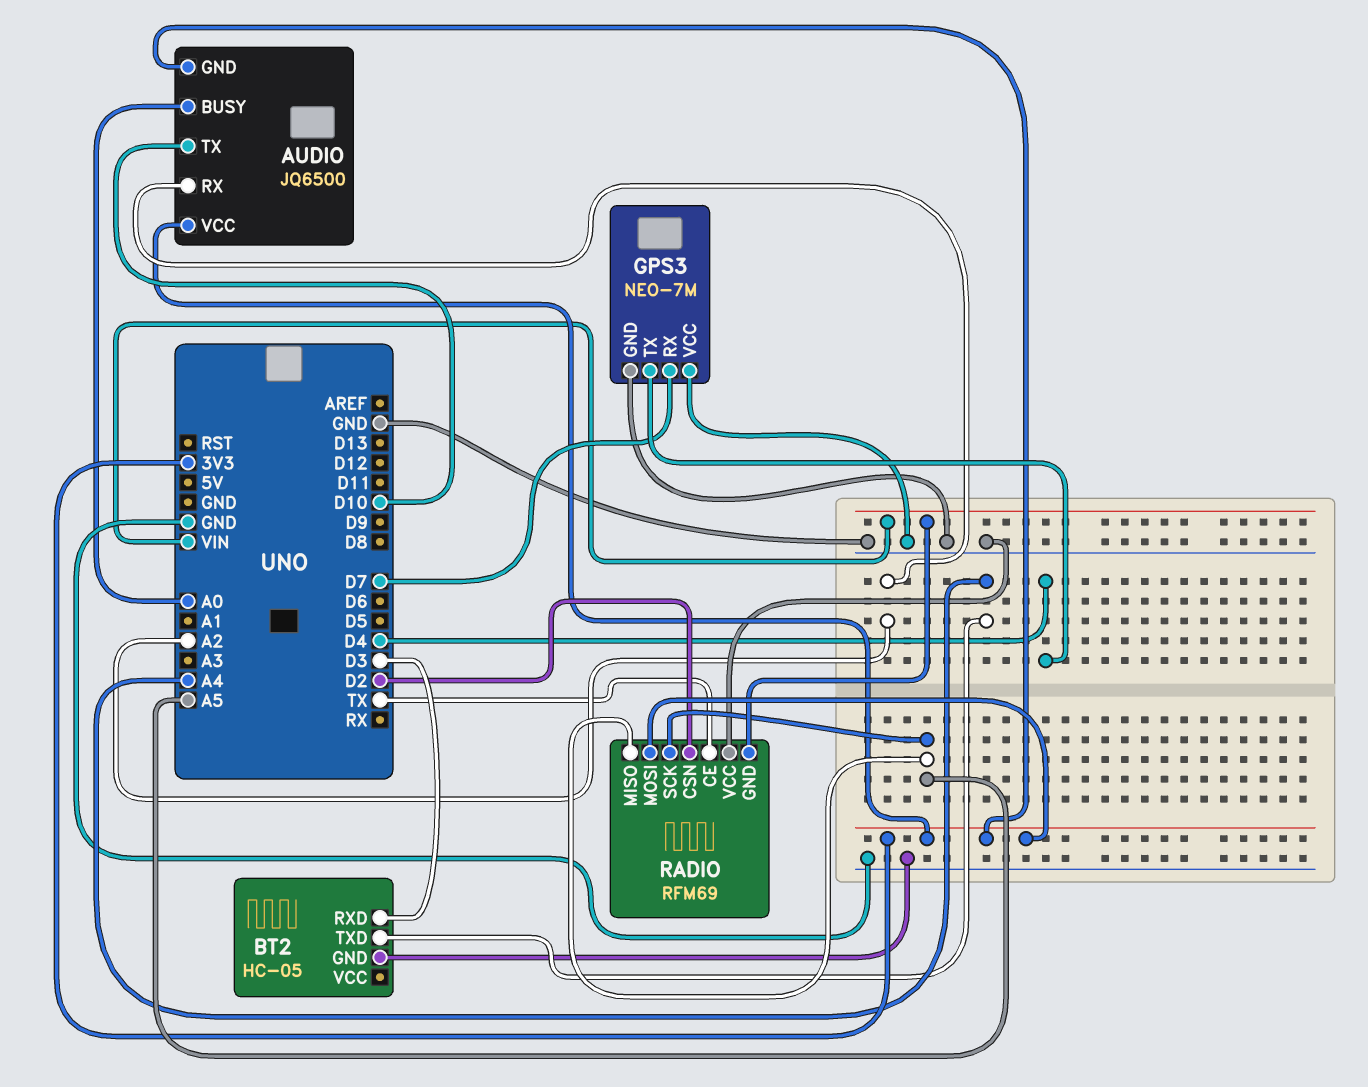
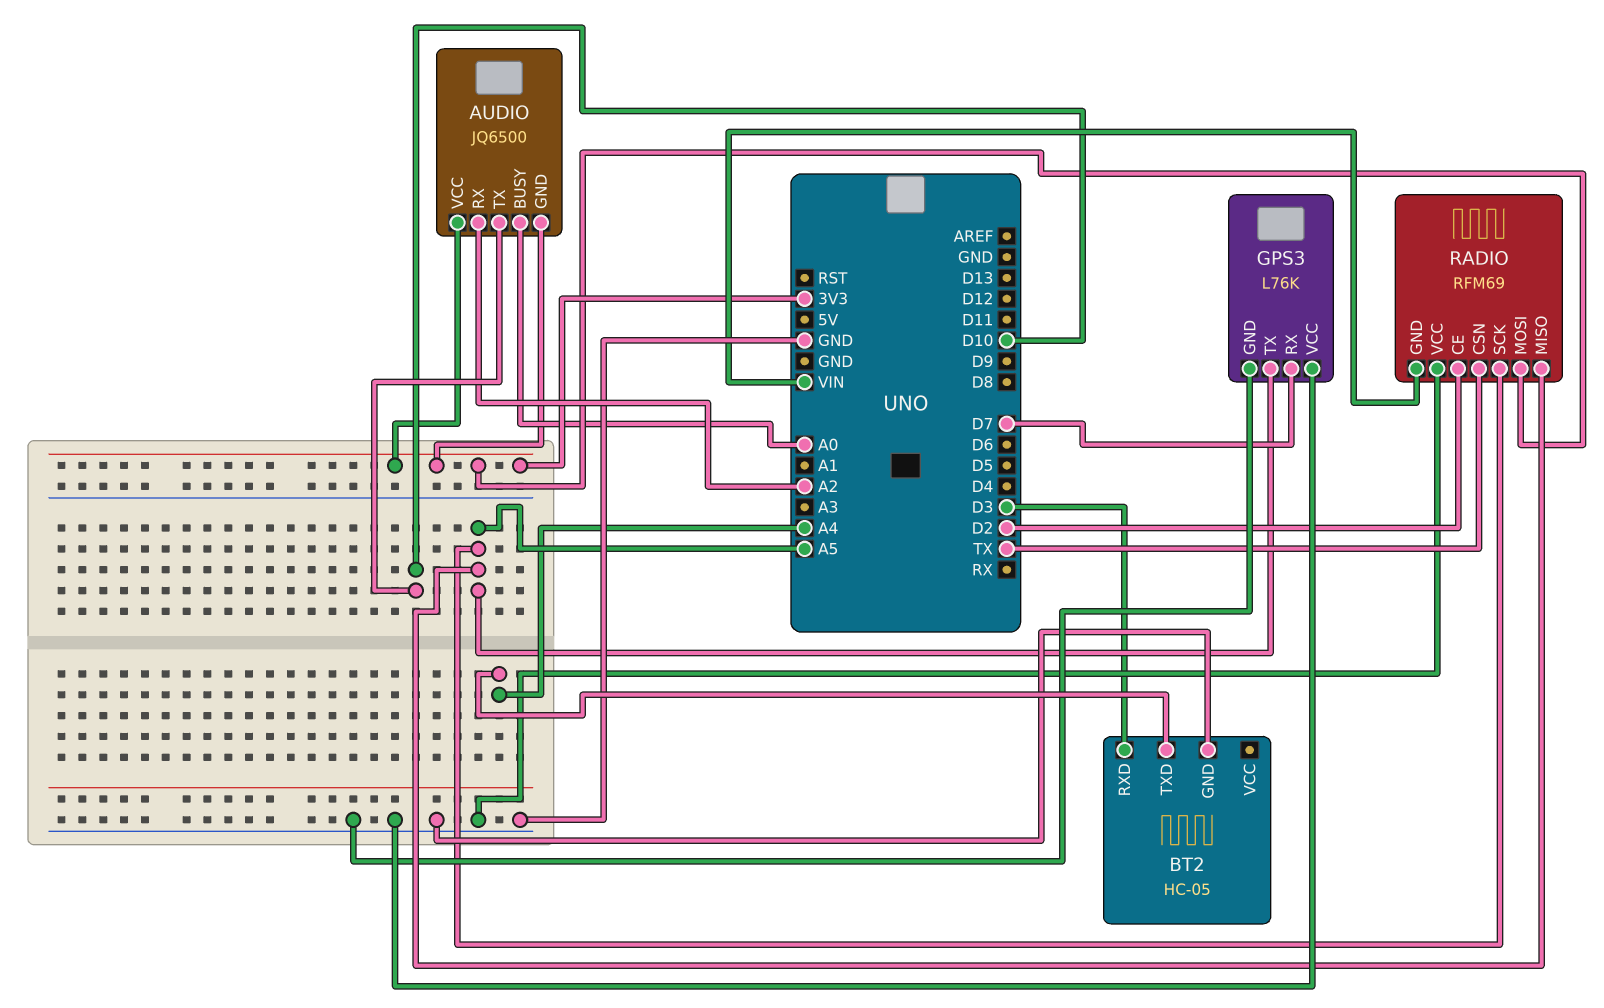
GPS3: NEO-7M -> L76K
GPS3 pin TX: D4 -> A5
RADIO pin CE: TX -> D2
RADIO pin CSN: D2 -> TX

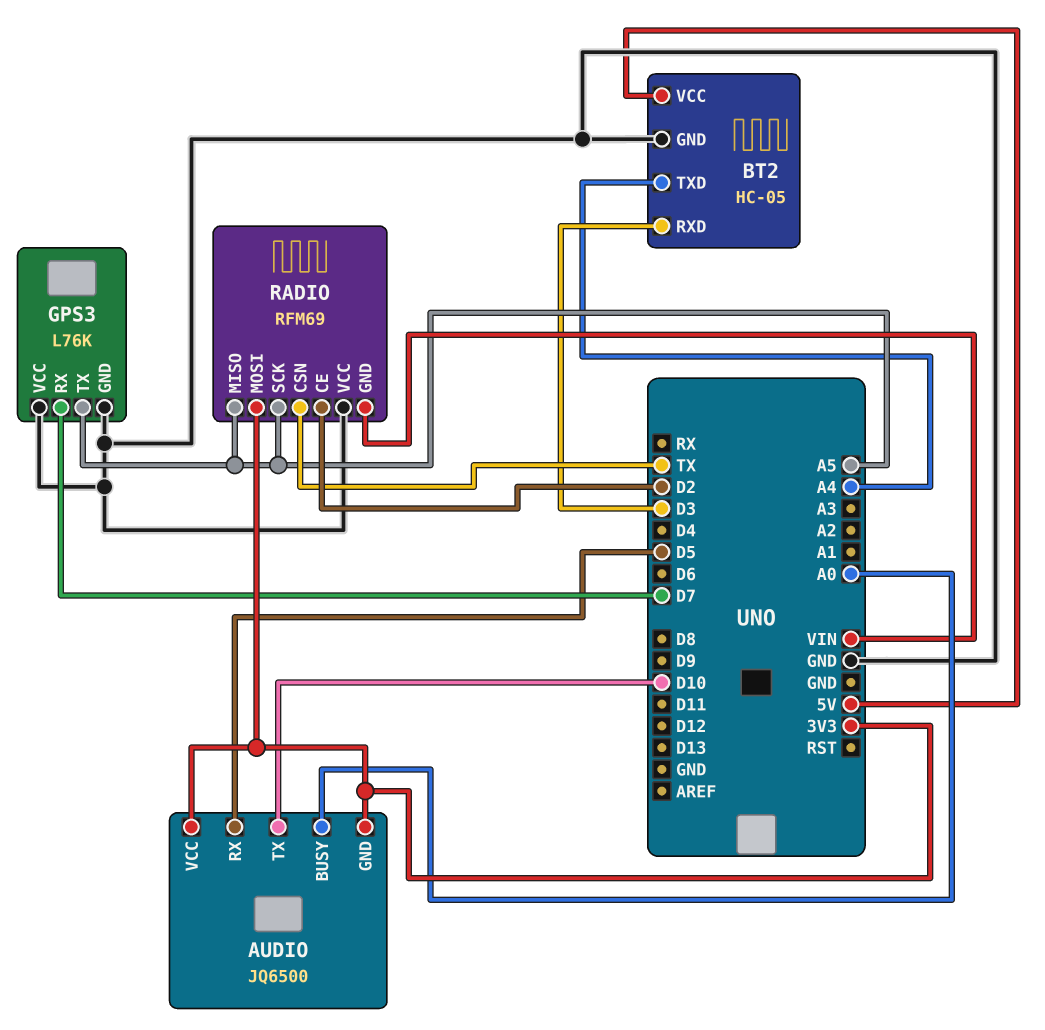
AUDIO pin RX: A2 -> D5
BT2 pin VCC: none -> 5V

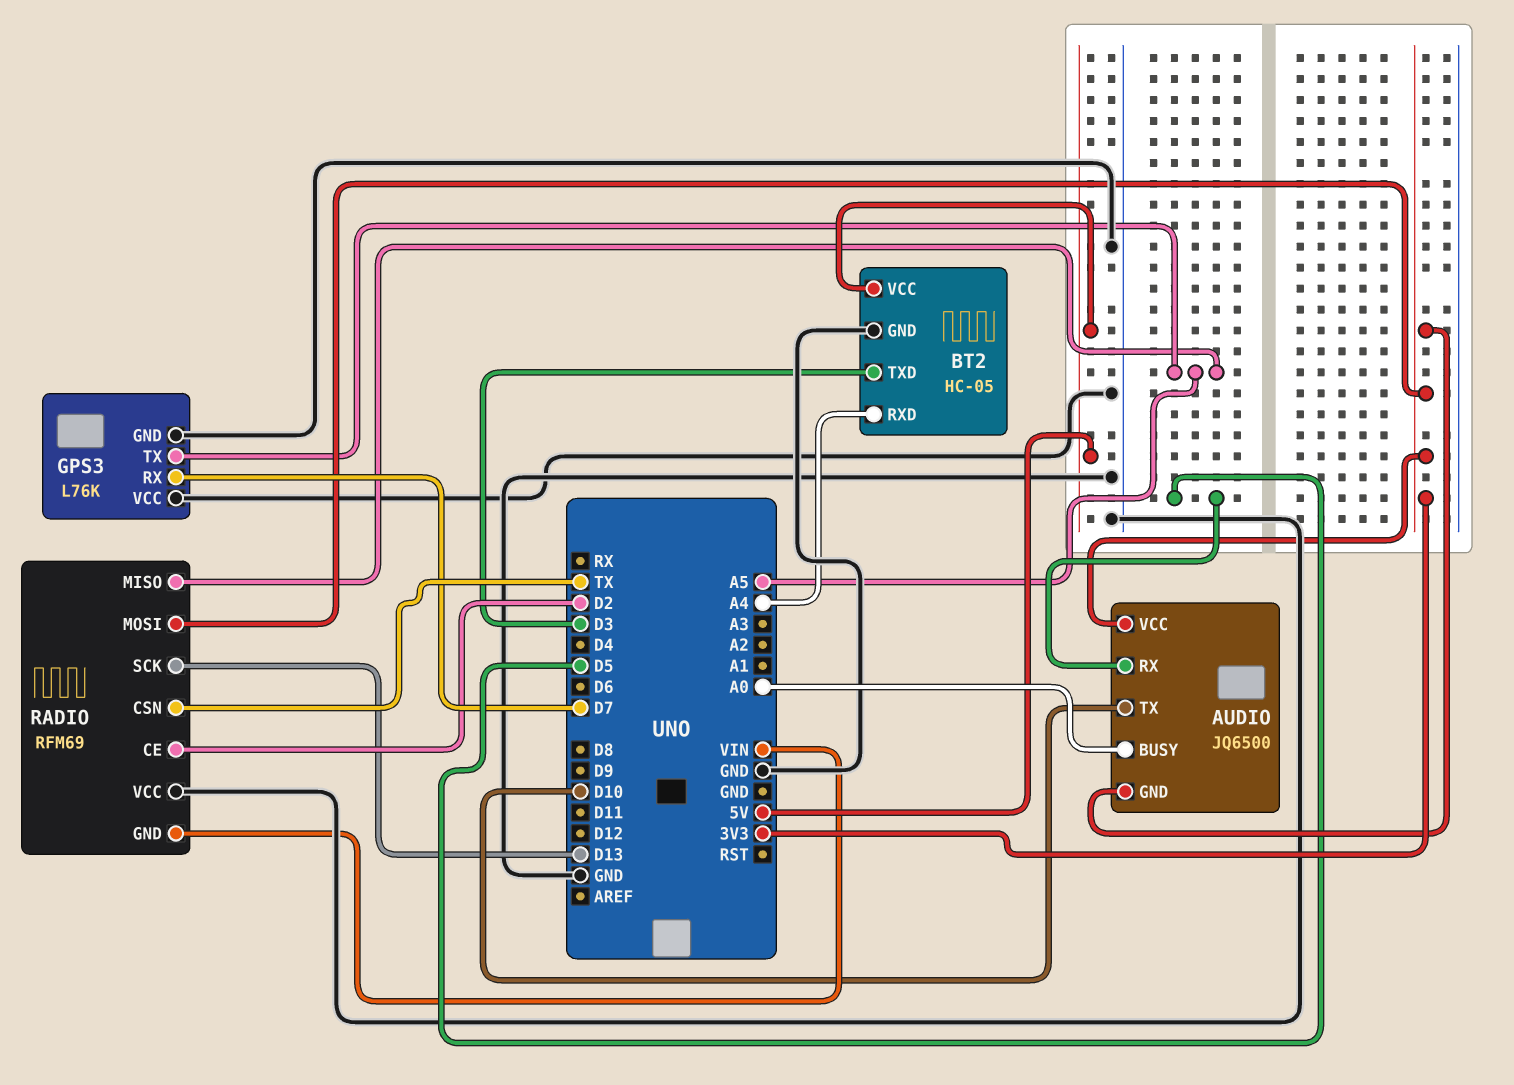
BT2 pin RXD: D3 -> A4
BT2 pin TXD: A4 -> D3
RADIO pin SCK: A5 -> D13

